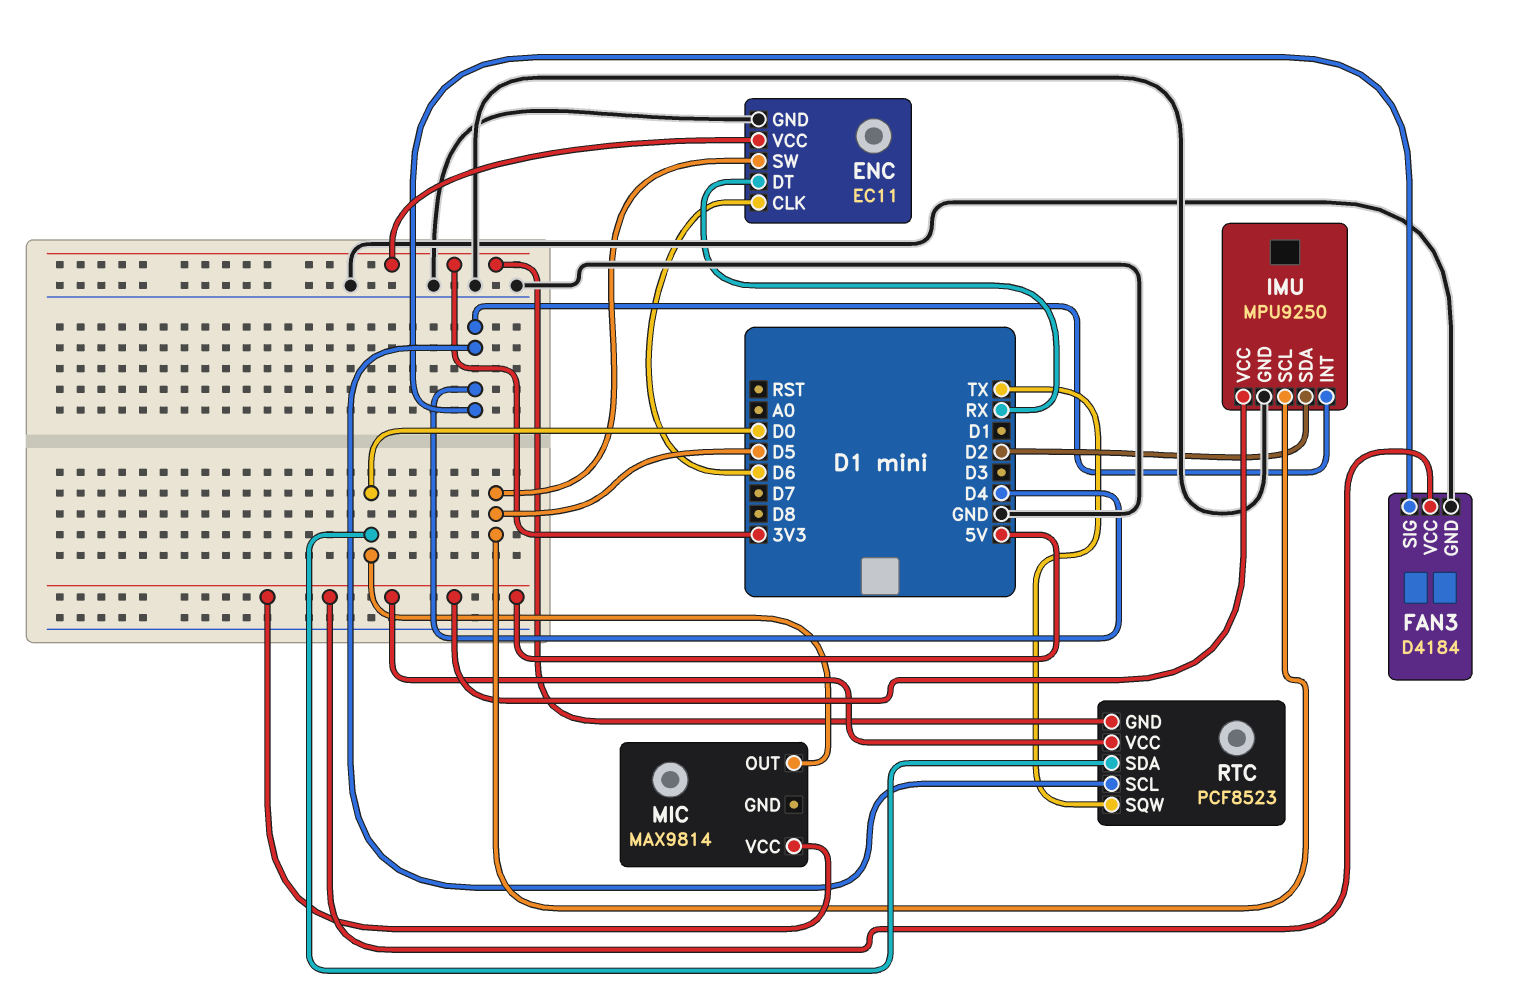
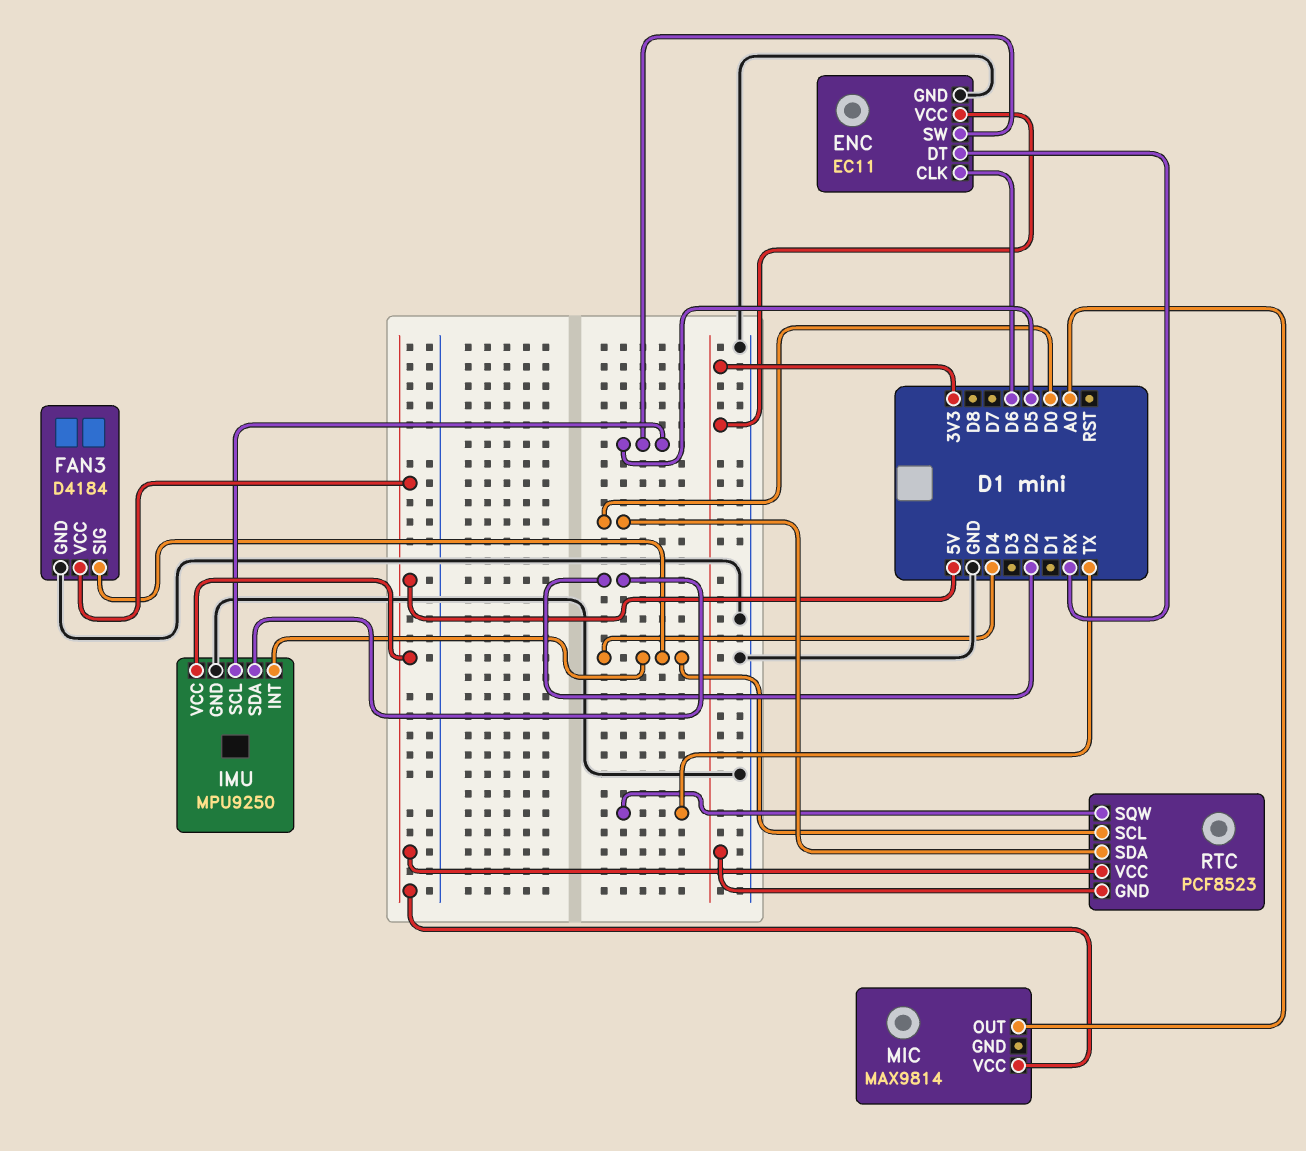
MIC pin OUT: D0 -> A0

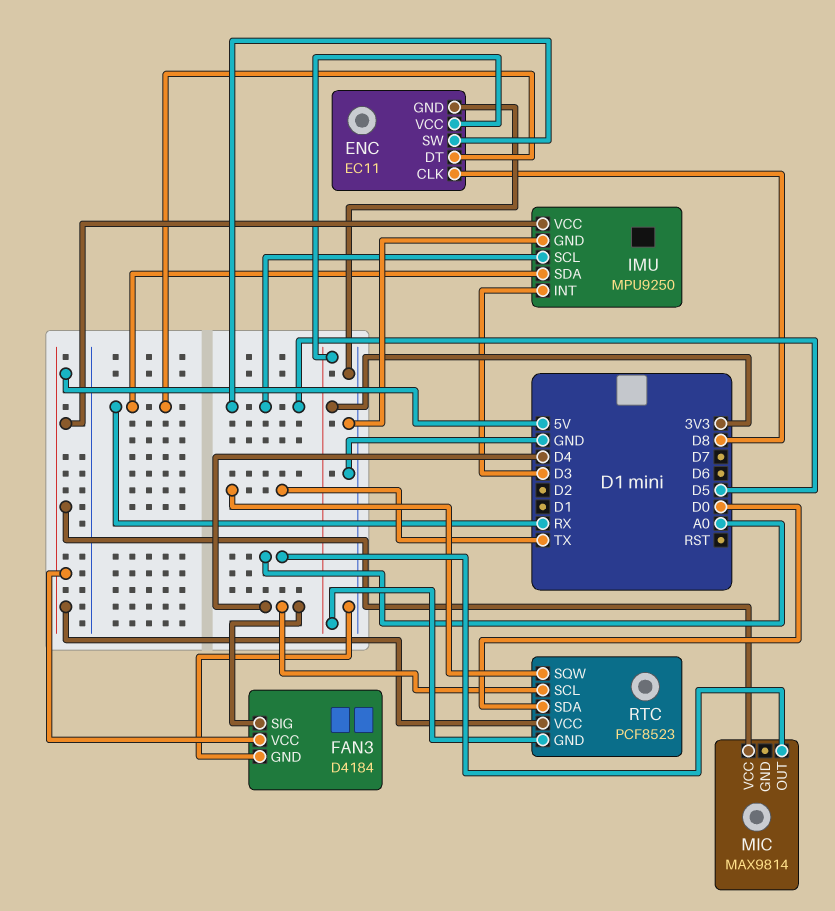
ENC pin CLK: D6 -> D8
IMU pin INT: D4 -> D3
IMU pin SDA: D2 -> RX

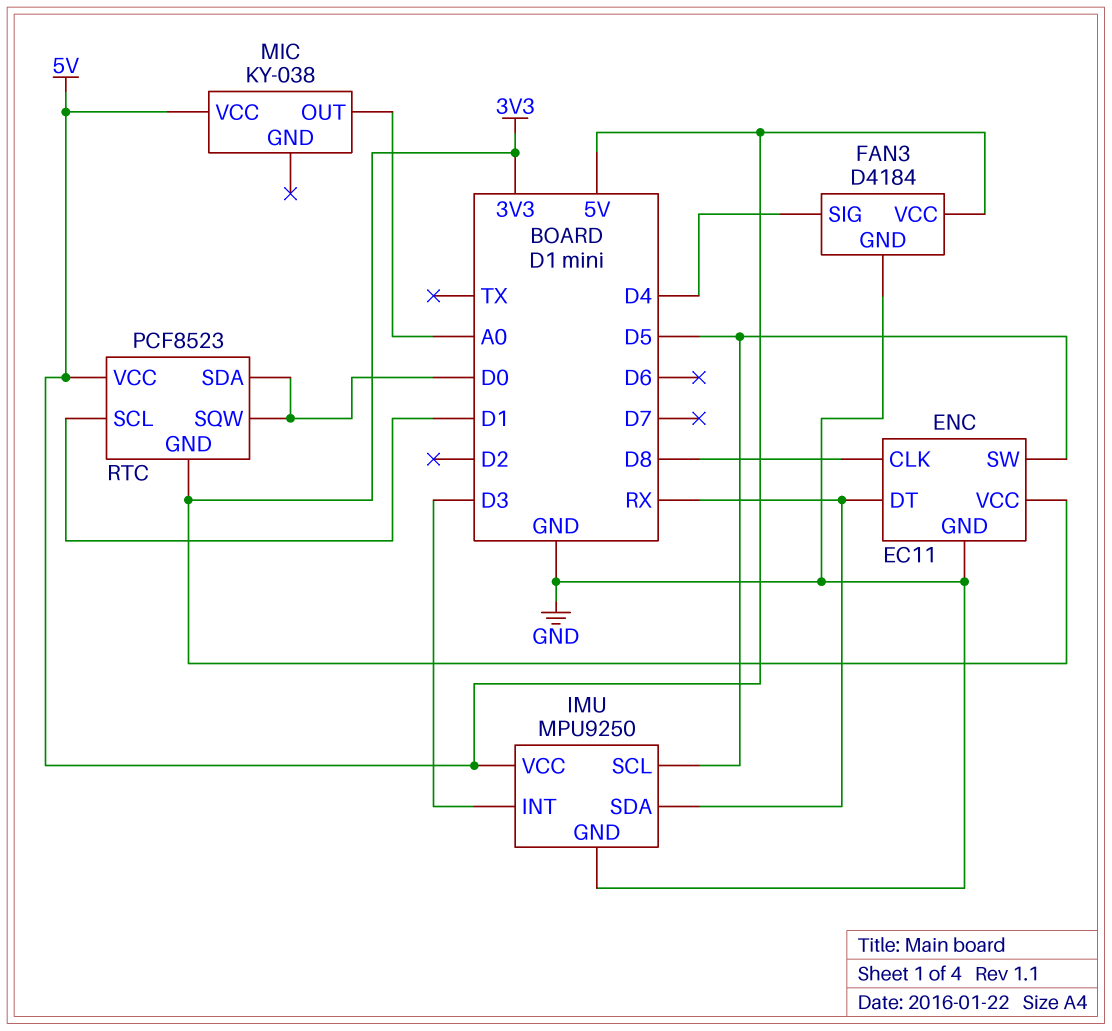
MIC: MAX9814 -> KY-038
RTC pin SCL: D4 -> D1
RTC pin SQW: TX -> D0

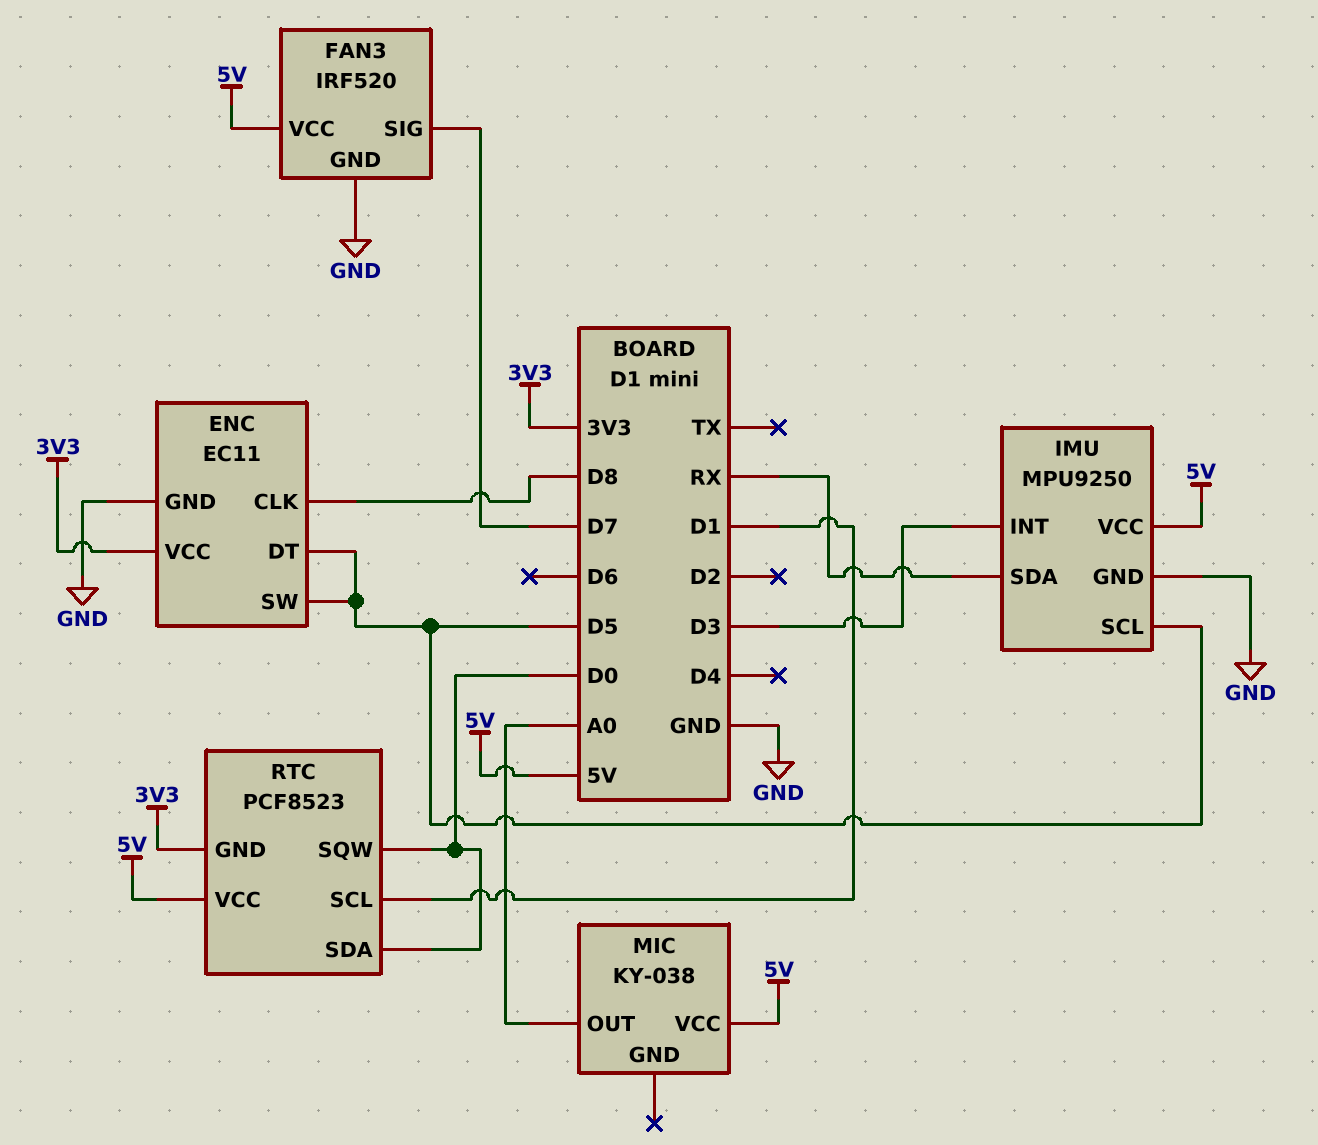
ENC pin DT: RX -> D5
FAN3: D4184 -> IRF520
FAN3 pin SIG: D4 -> D7

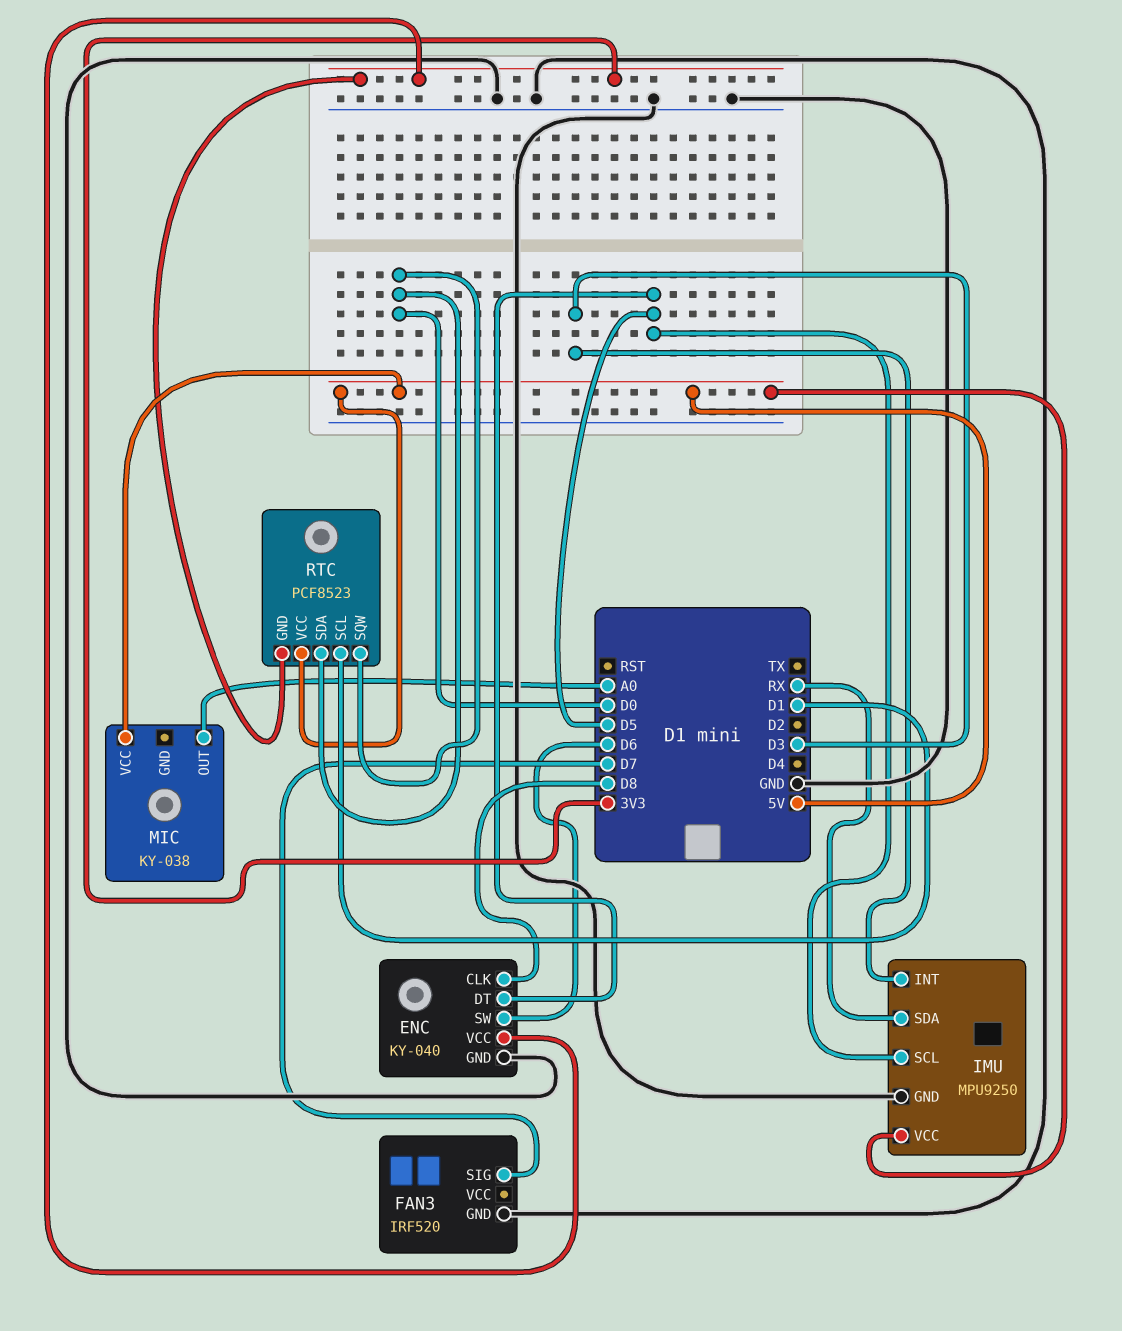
ENC: EC11 -> KY-040
ENC pin SW: D5 -> D6
FAN3 pin VCC: 5V -> none

